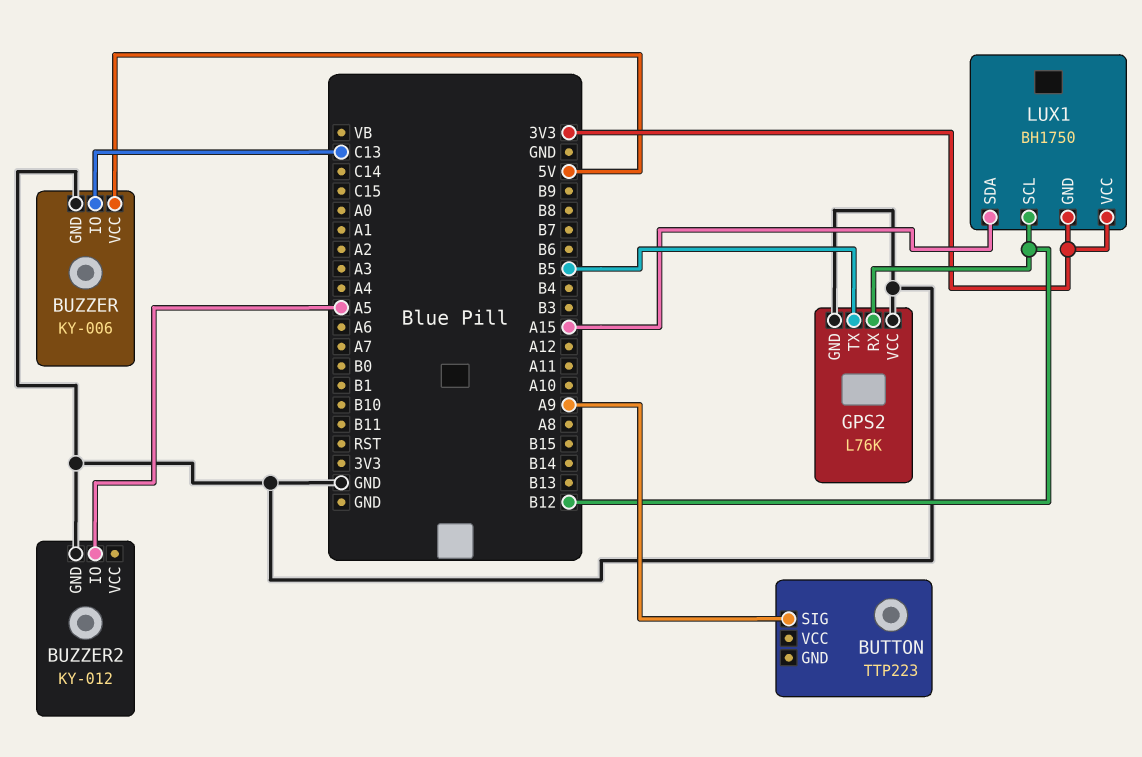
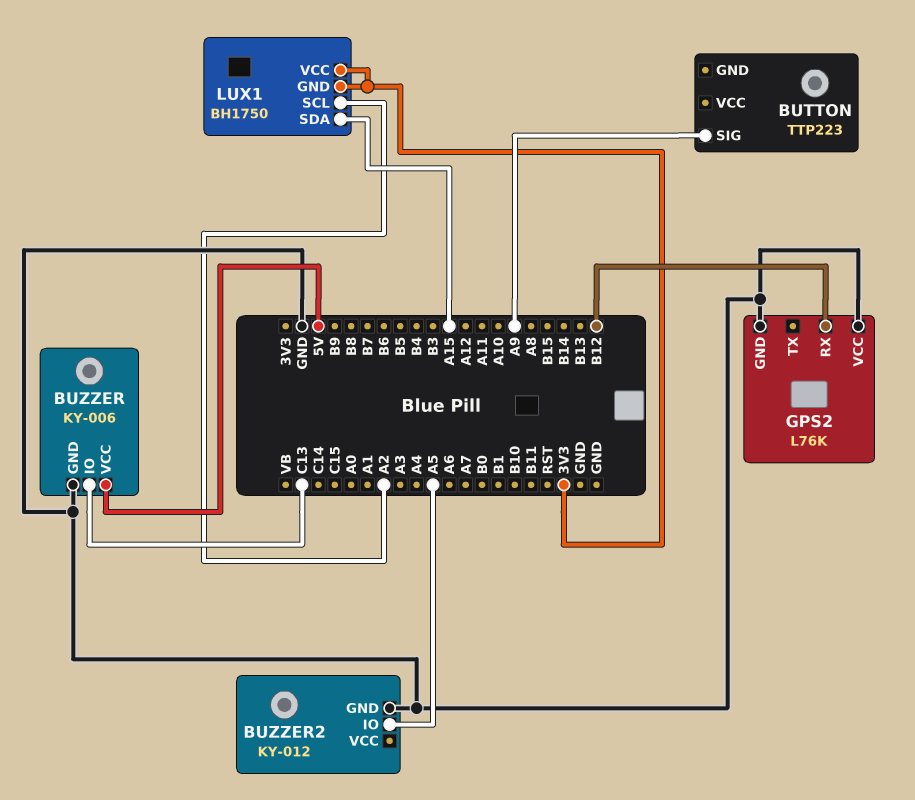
GPS2 pin TX: B5 -> none
LUX1 pin SCL: B12 -> A2

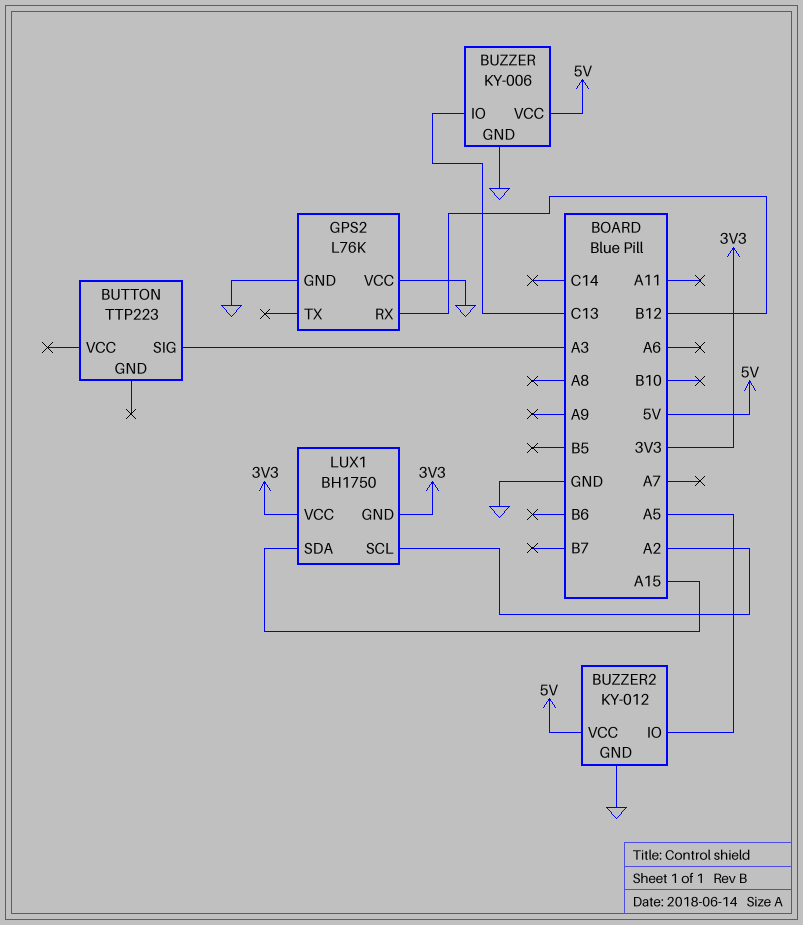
BUTTON pin SIG: A9 -> A3
BUZZER2 pin VCC: none -> 5V

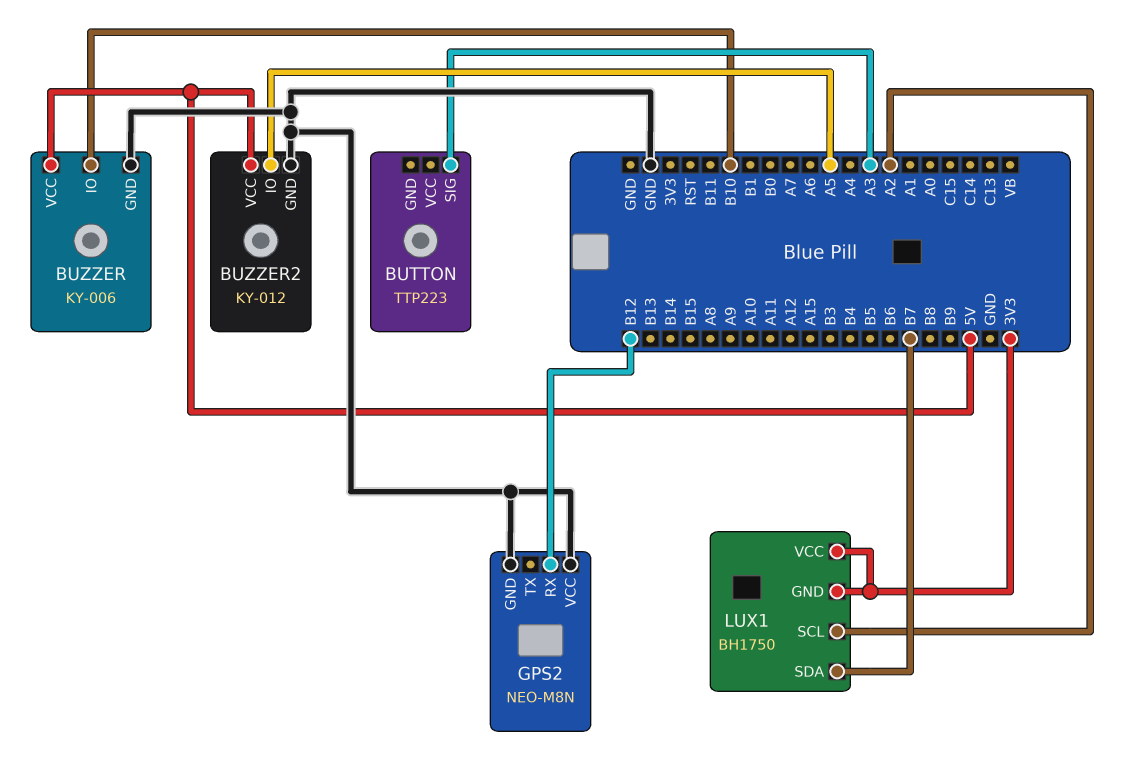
BUZZER pin IO: C13 -> B10
GPS2: L76K -> NEO-M8N
LUX1 pin SDA: A15 -> B7

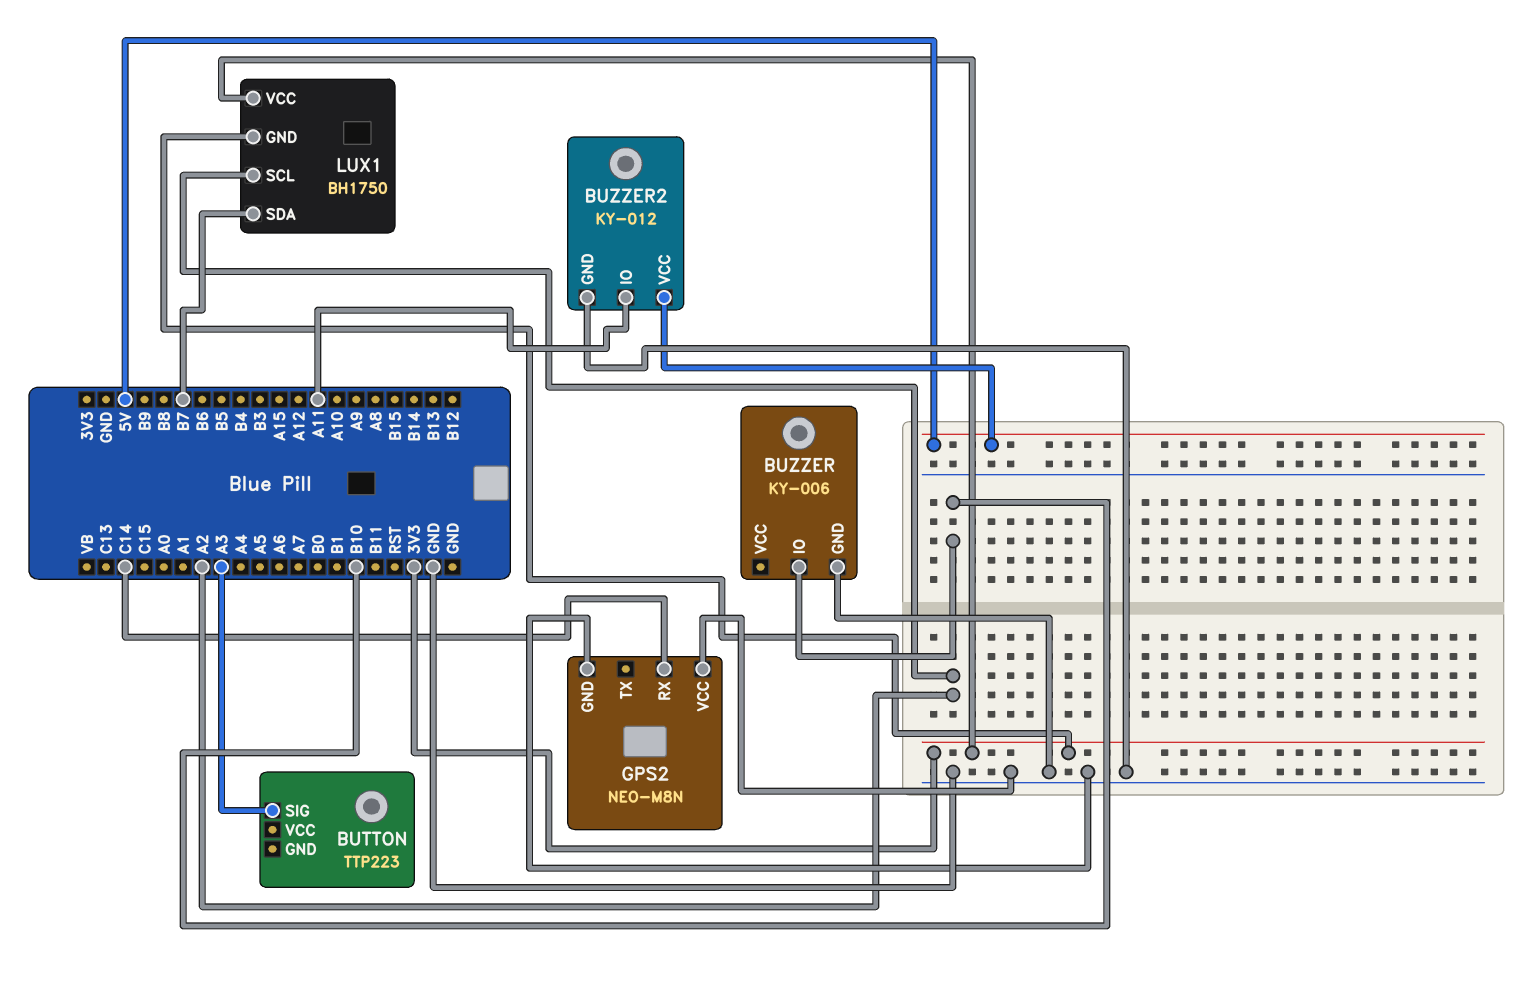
BUZZER pin VCC: 5V -> none
BUZZER2 pin IO: A5 -> A11
GPS2 pin RX: B12 -> C14

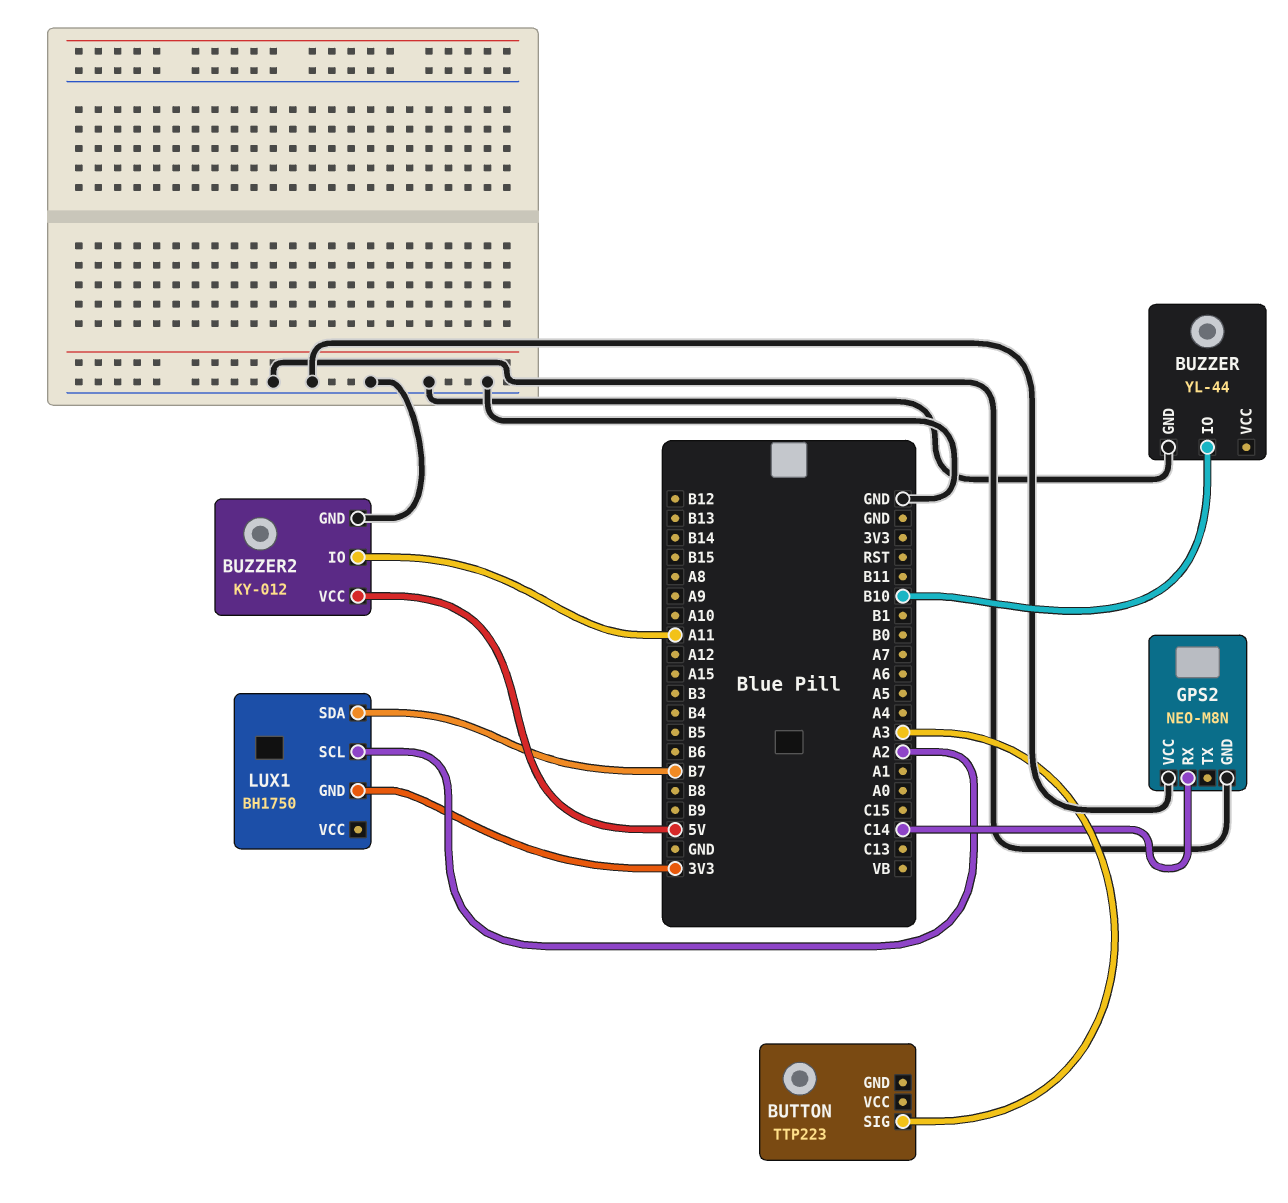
BUZZER: KY-006 -> YL-44
LUX1 pin VCC: 3V3 -> none

